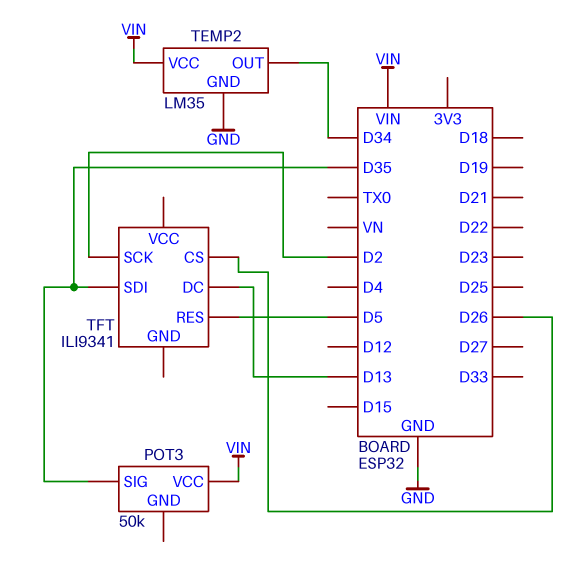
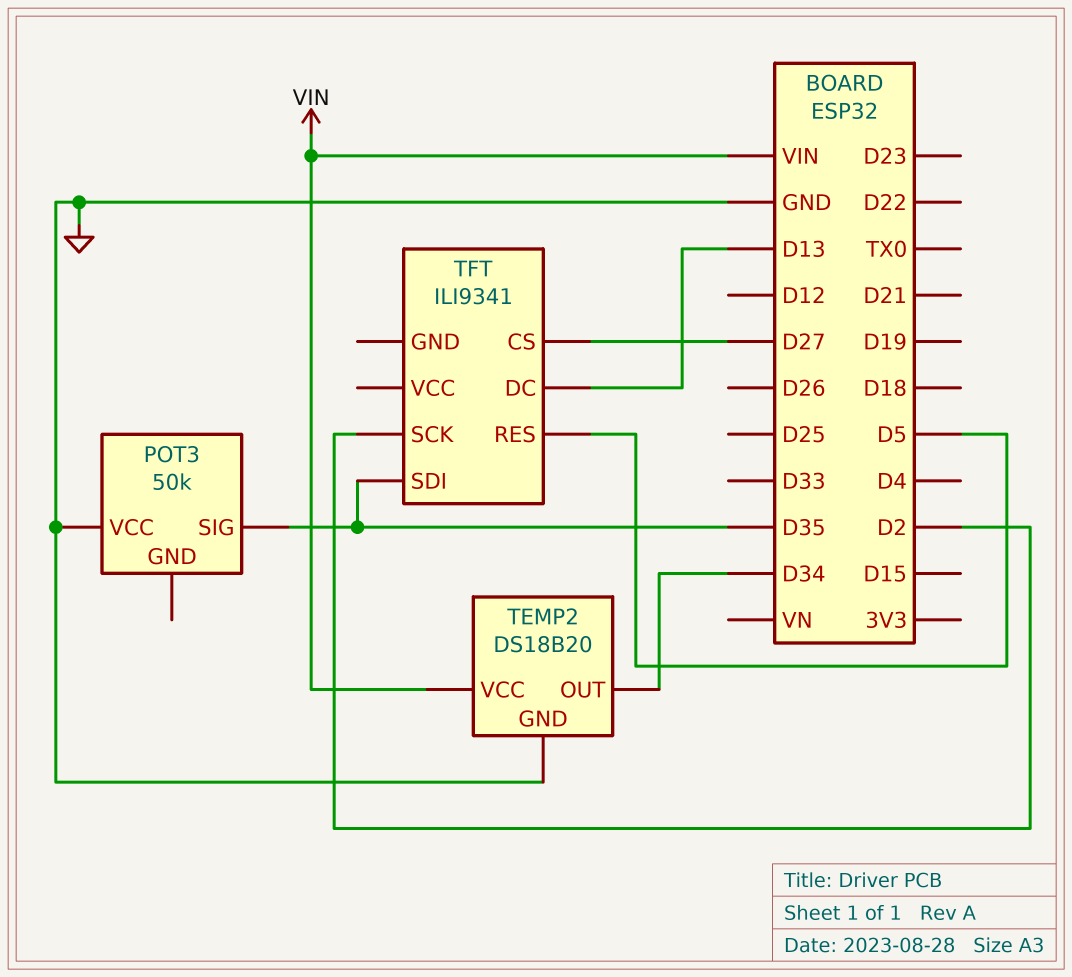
POT3 pin VCC: VIN -> GND
TEMP2: LM35 -> DS18B20
TFT pin CS: D26 -> D27

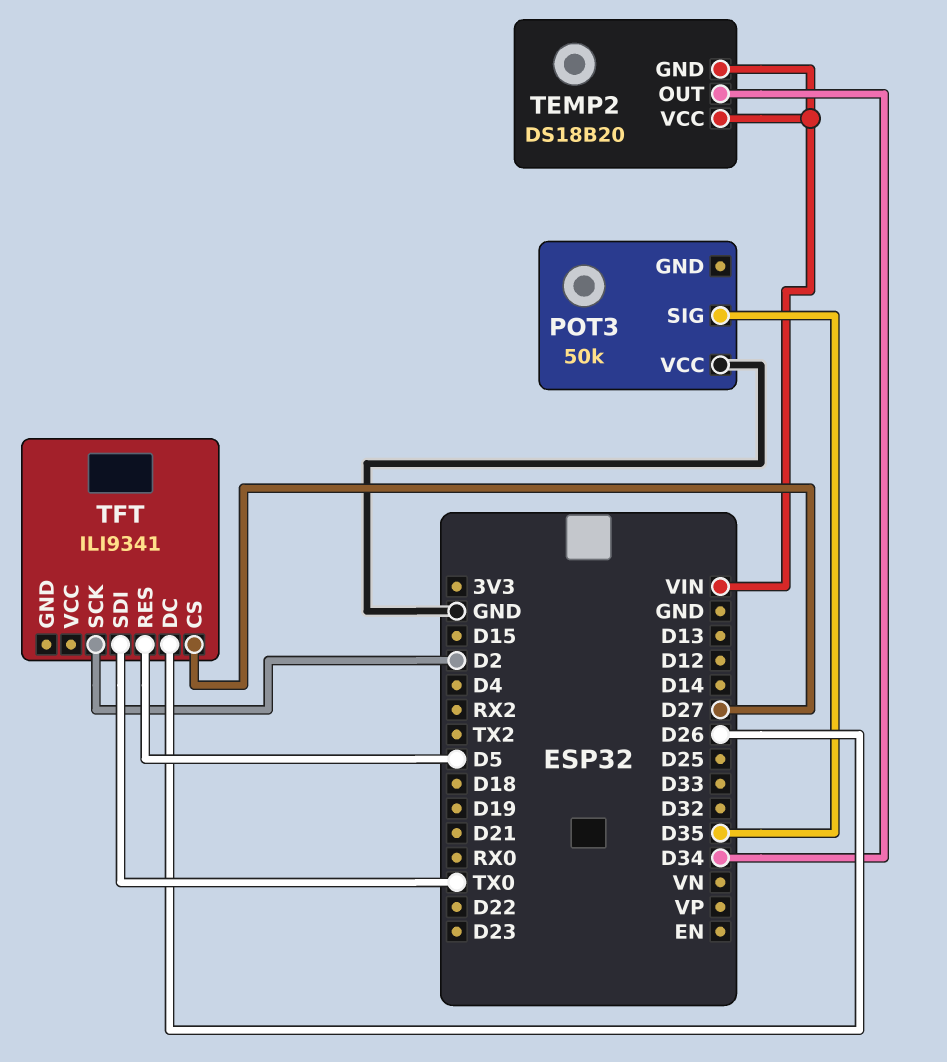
TEMP2 pin GND: GND -> VIN
TFT pin DC: D13 -> D26
TFT pin SDI: D35 -> TX0

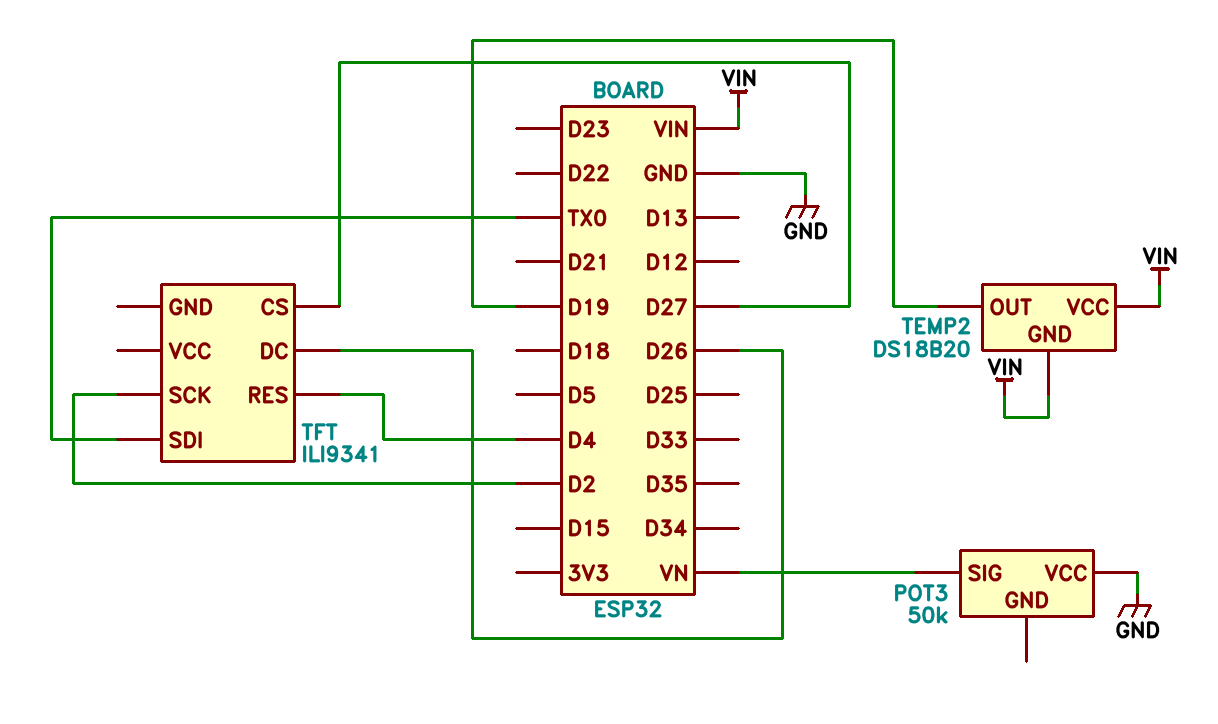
POT3 pin SIG: D35 -> VN
TEMP2 pin OUT: D34 -> D19
TFT pin RES: D5 -> D4

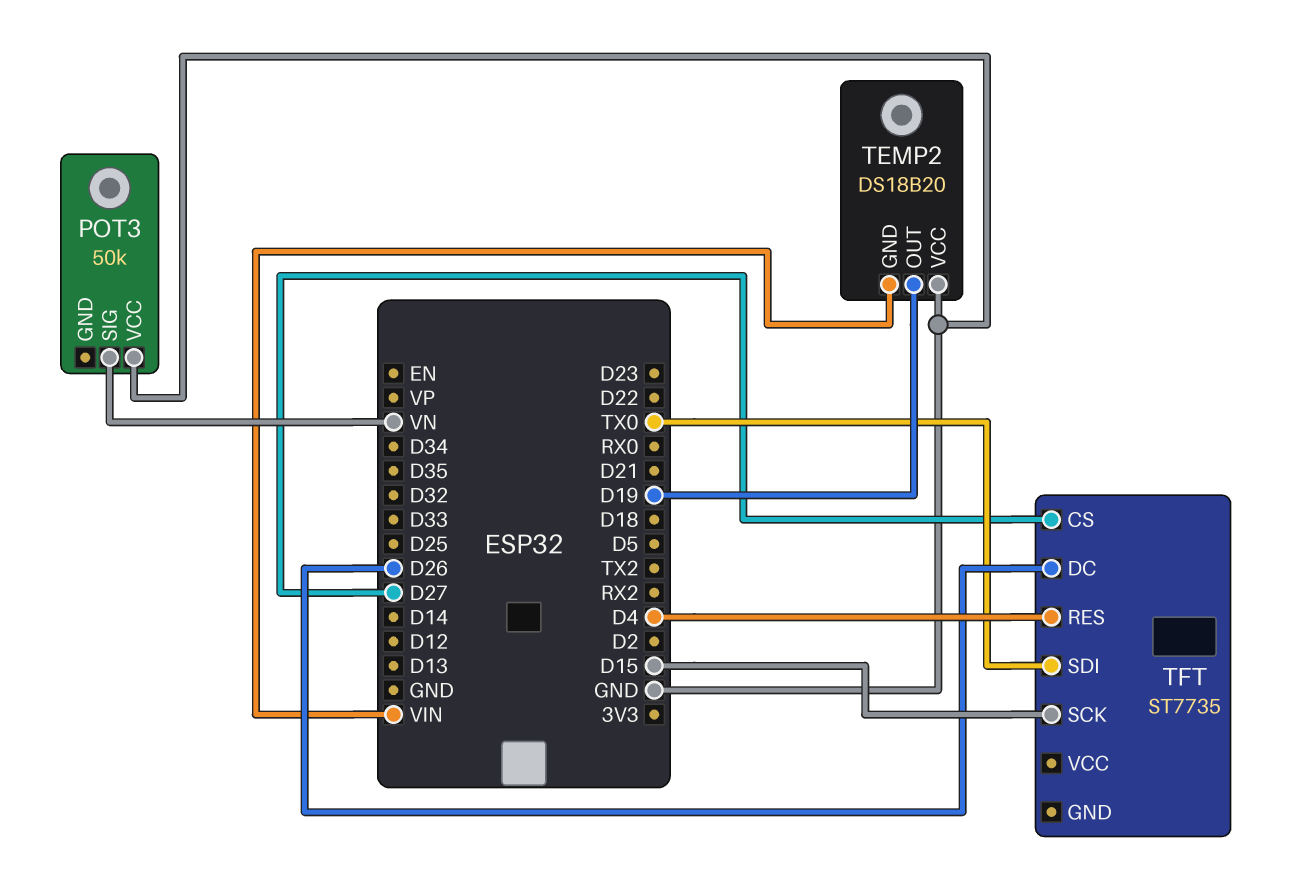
TEMP2 pin VCC: VIN -> GND
TFT: ILI9341 -> ST7735
TFT pin SCK: D2 -> D15

